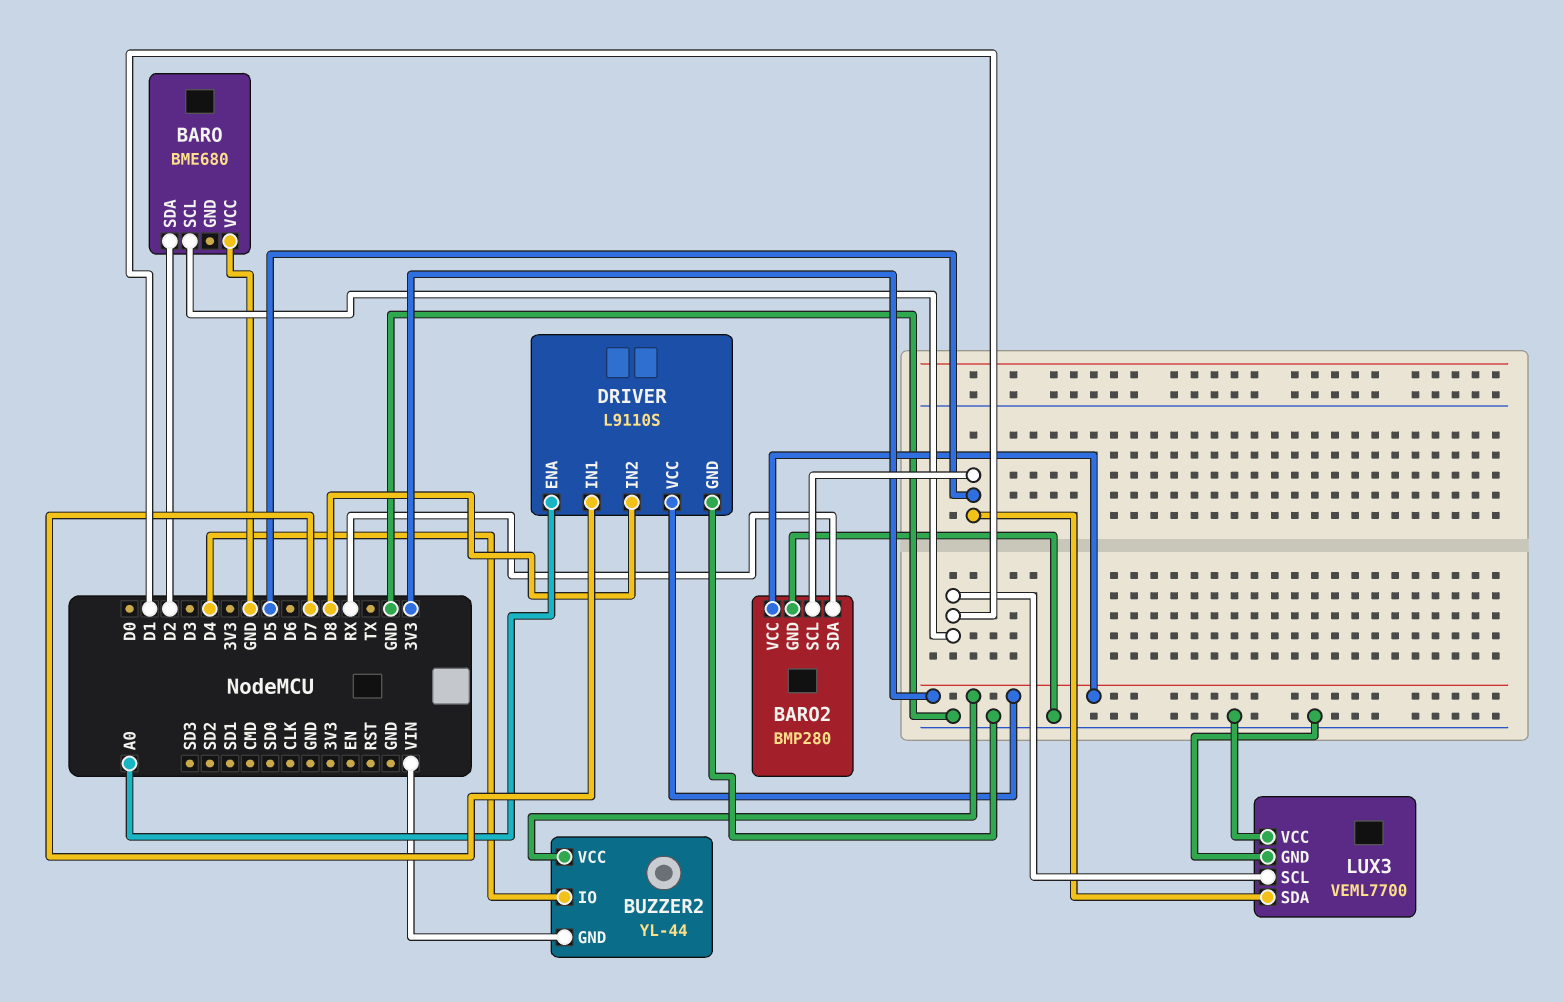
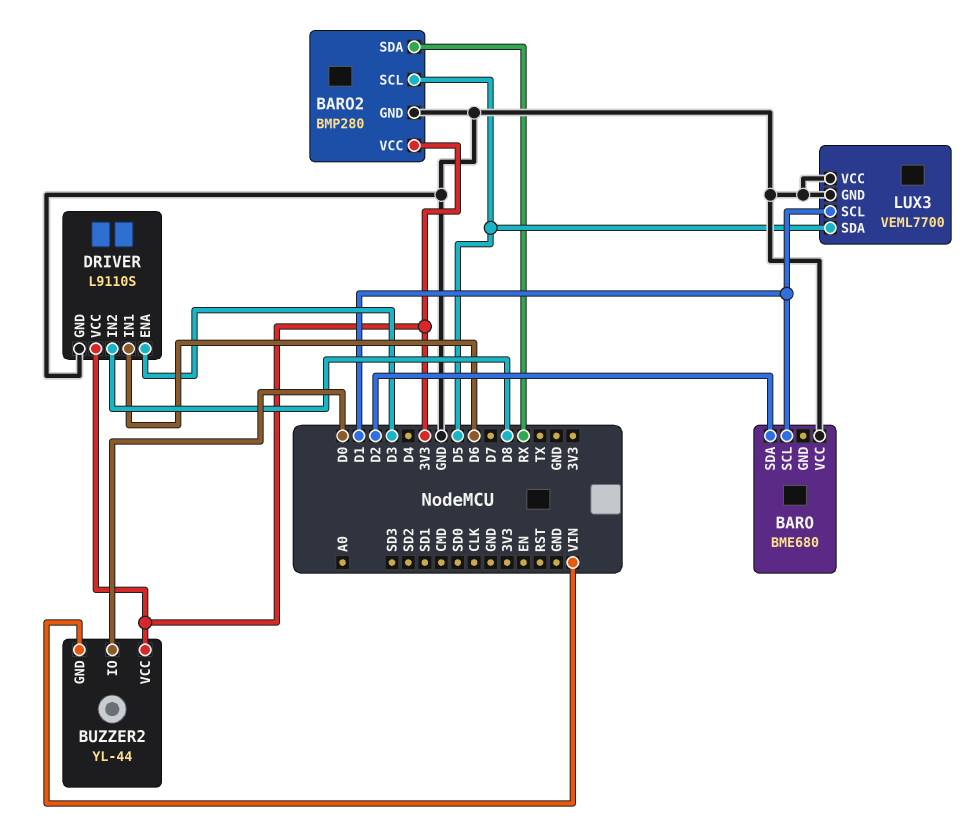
BUZZER2 pin IO: D4 -> D0
DRIVER pin ENA: A0 -> D3
DRIVER pin IN1: D7 -> D6

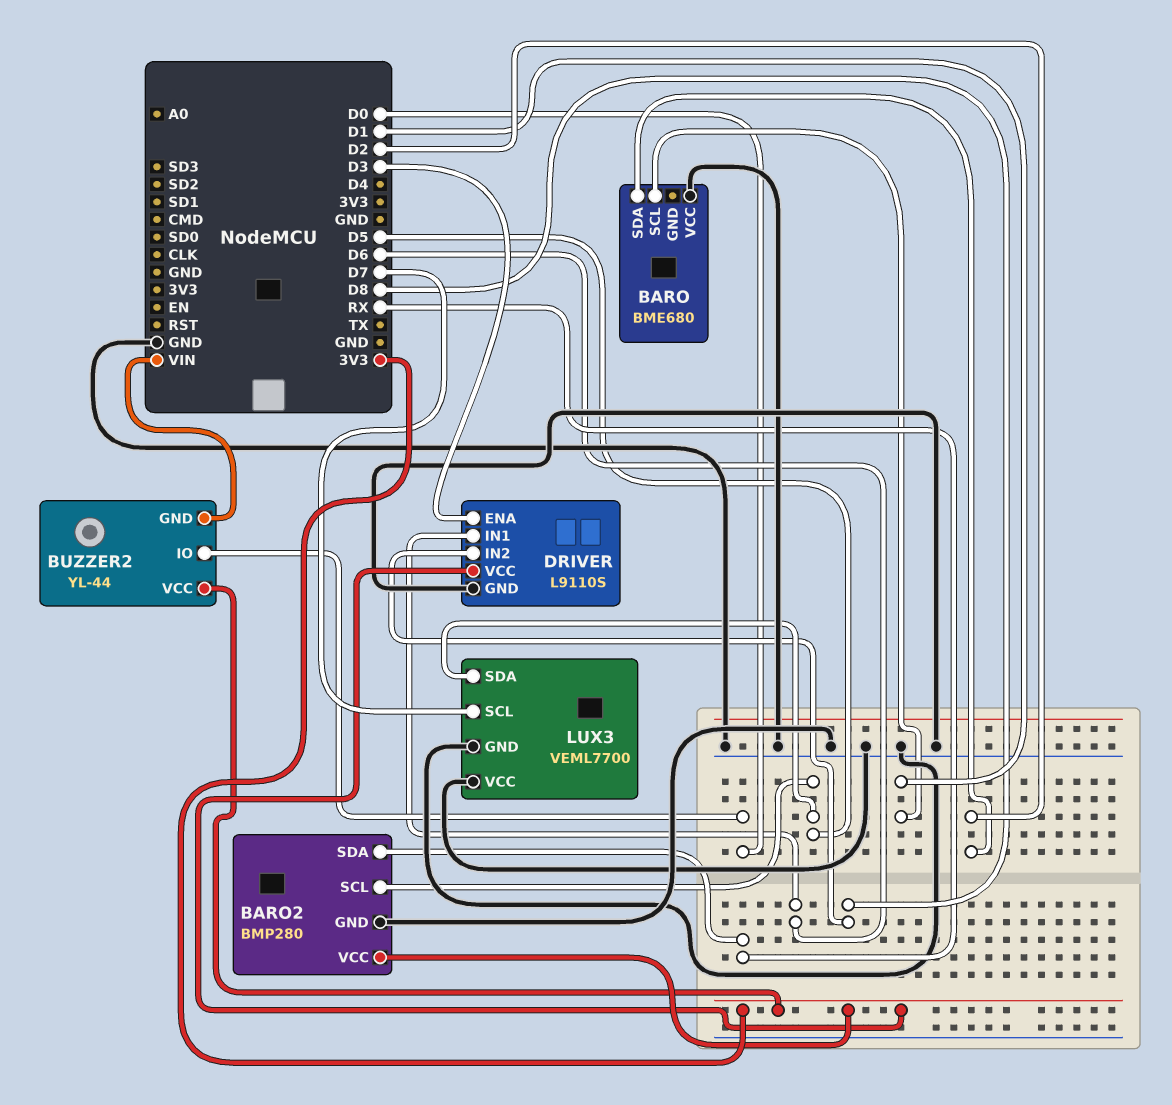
LUX3 pin SCL: D1 -> D7

